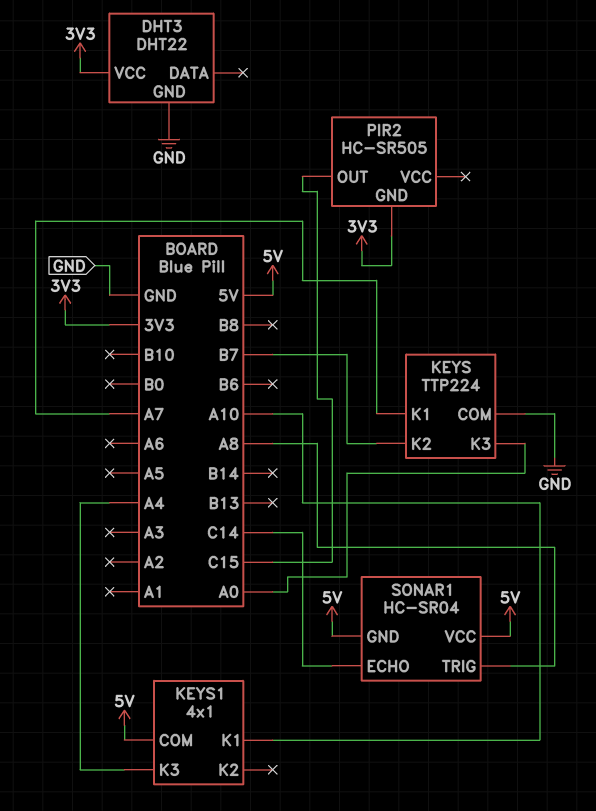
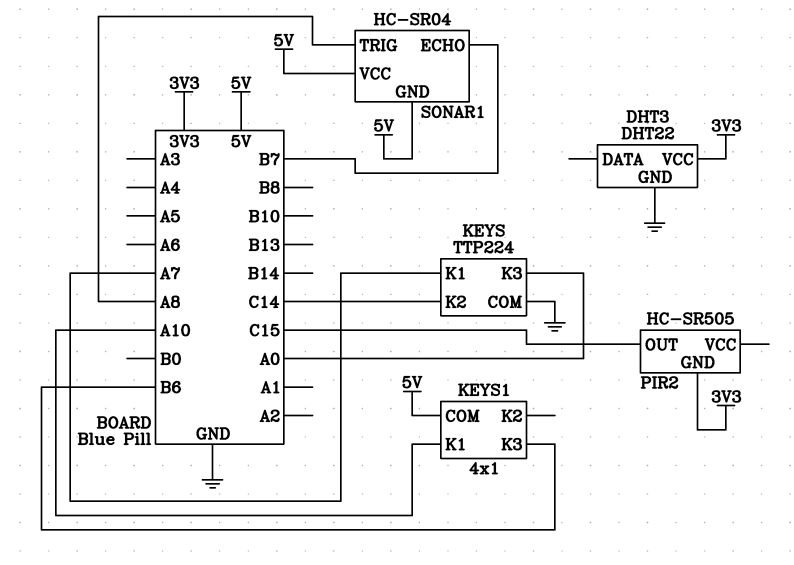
KEYS pin K2: B7 -> C14
KEYS1 pin K3: A4 -> B6
SONAR1 pin ECHO: C14 -> B7

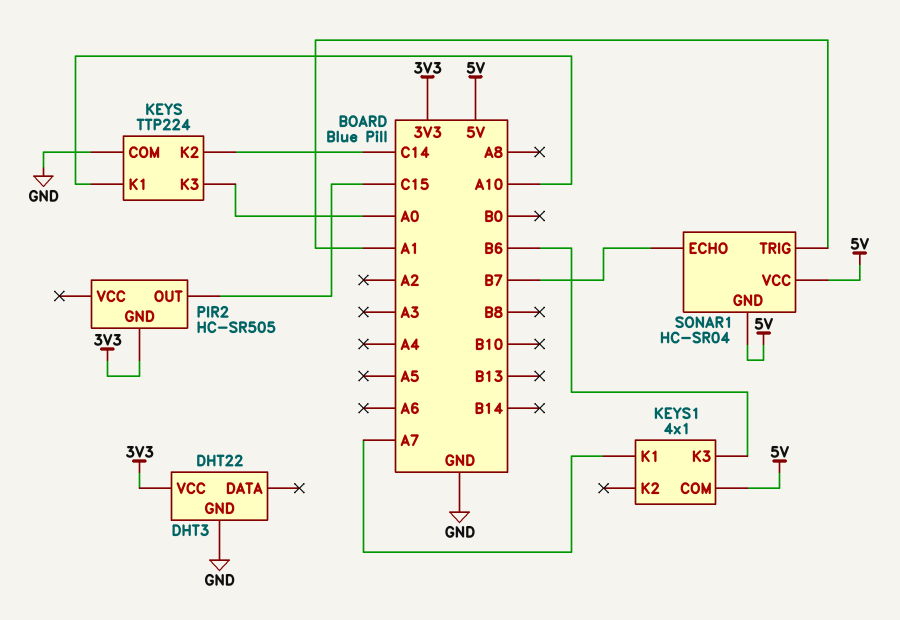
KEYS pin K1: A7 -> A10
KEYS1 pin K1: A10 -> A7
SONAR1 pin TRIG: A8 -> A1

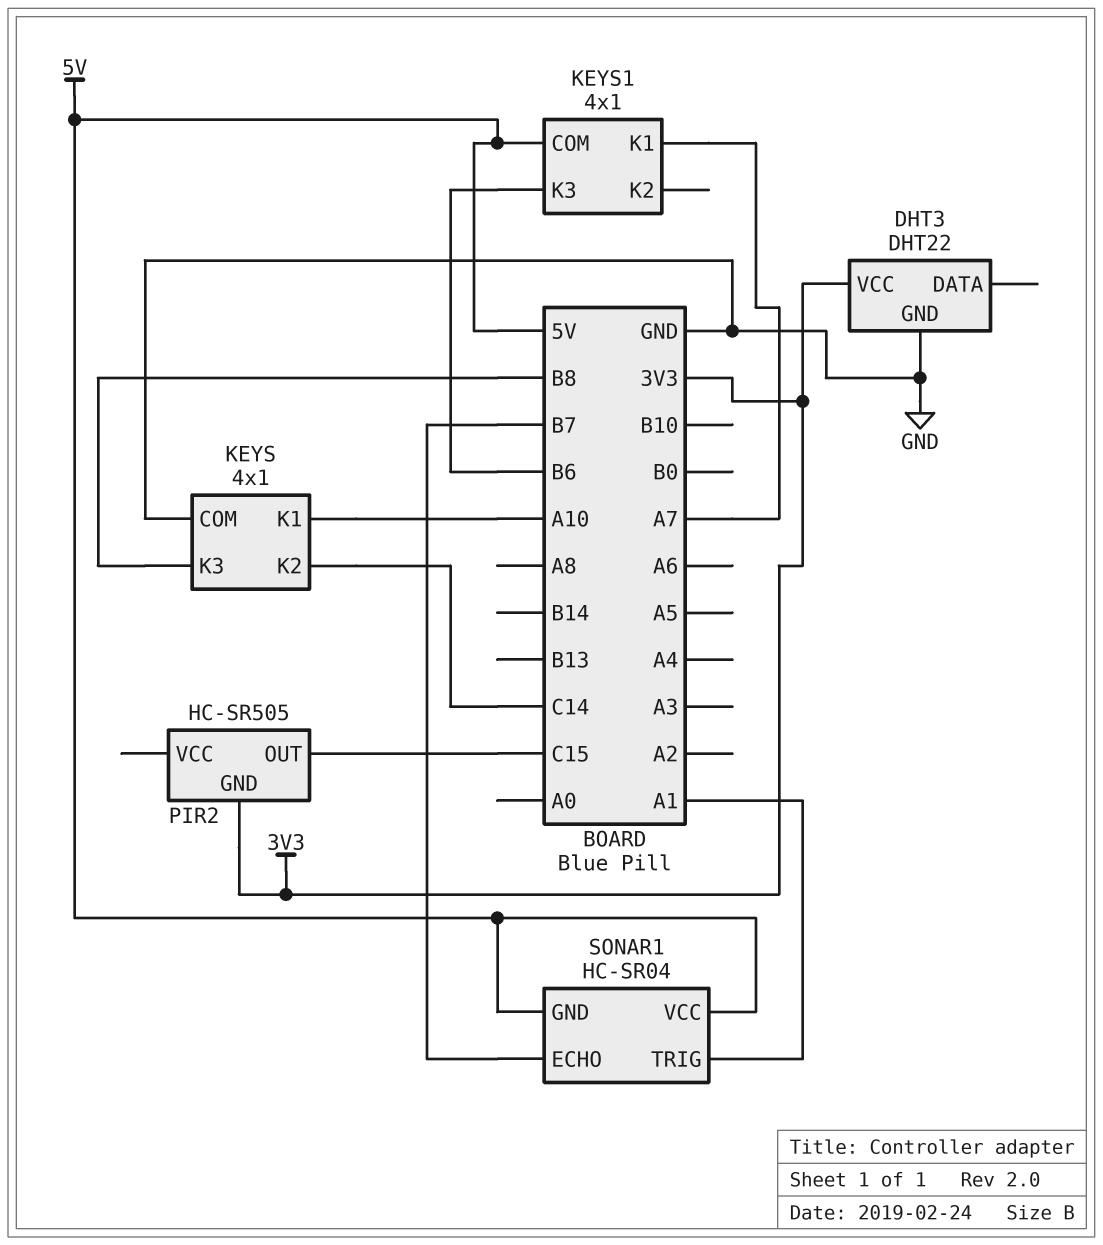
KEYS: TTP224 -> 4x1
KEYS pin K3: A0 -> B8

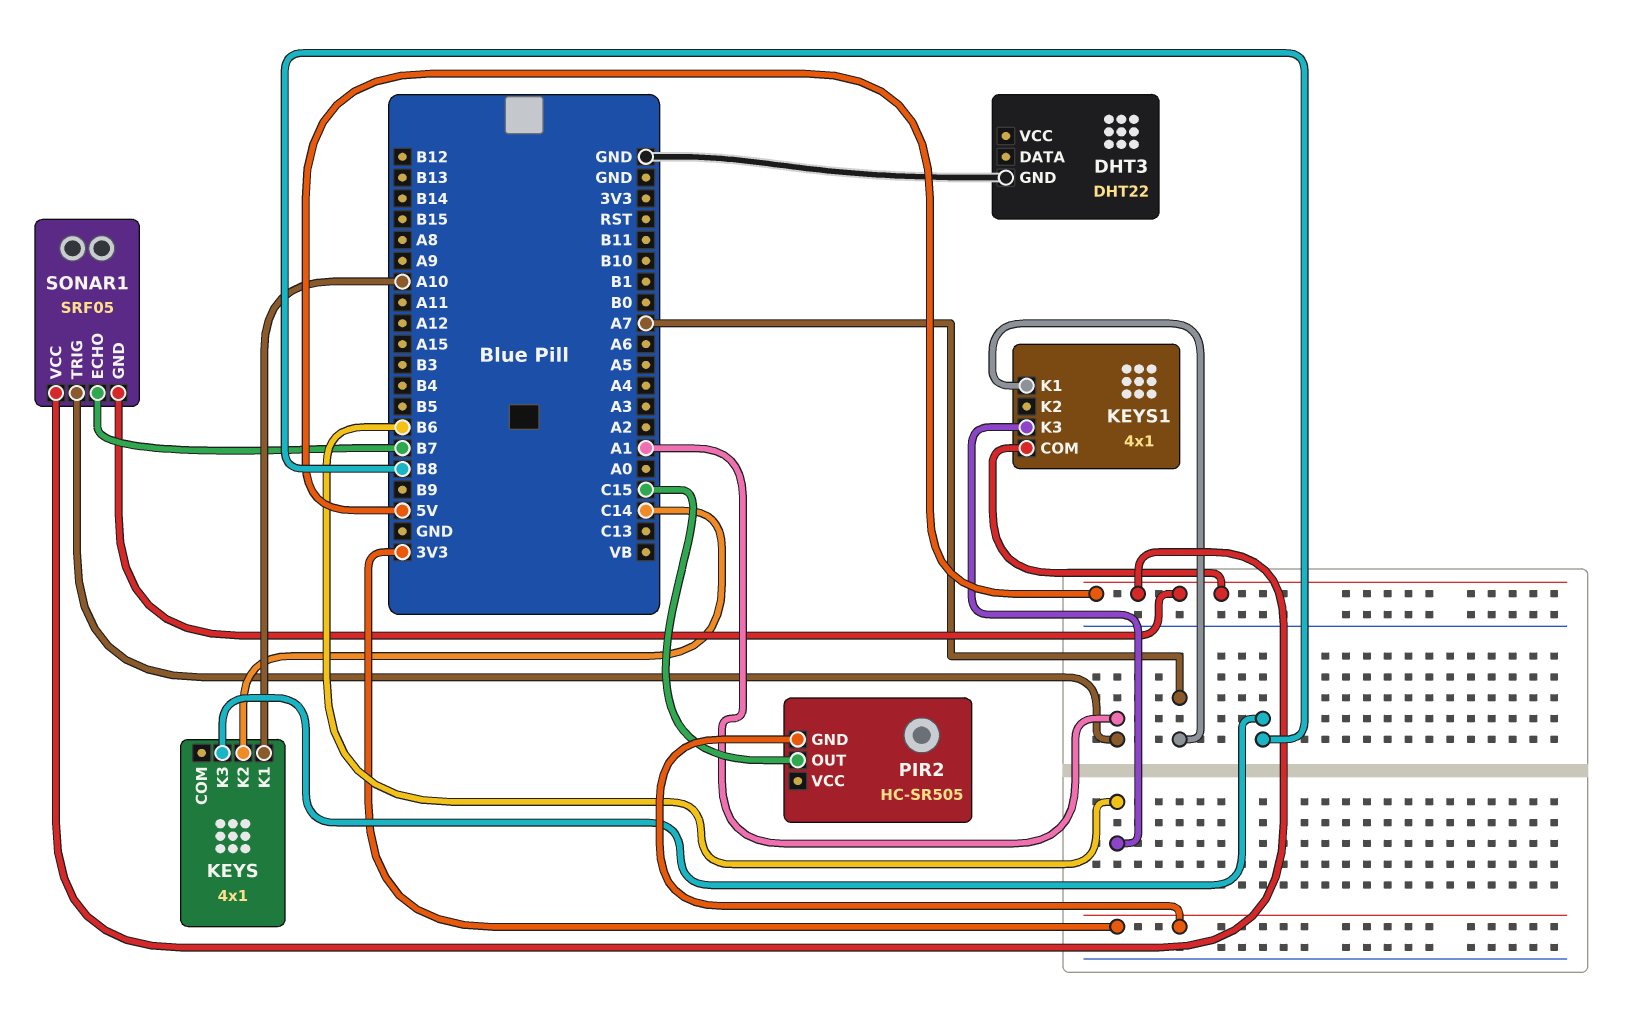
DHT3 pin VCC: 3V3 -> none
KEYS pin COM: GND -> none
SONAR1: HC-SR04 -> SRF05

